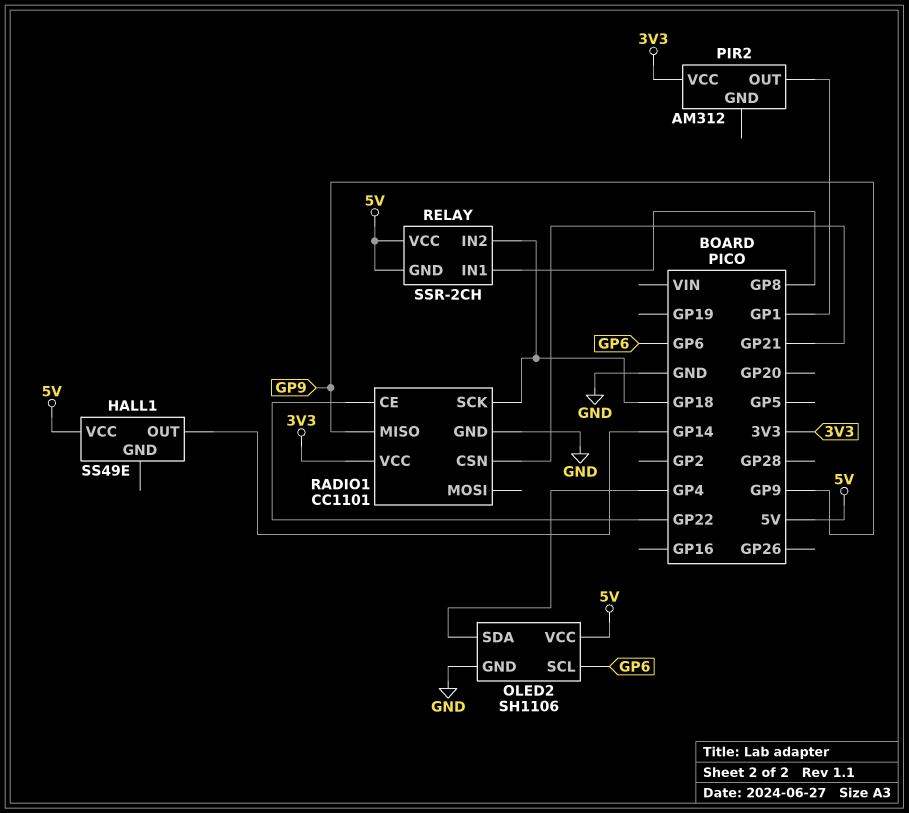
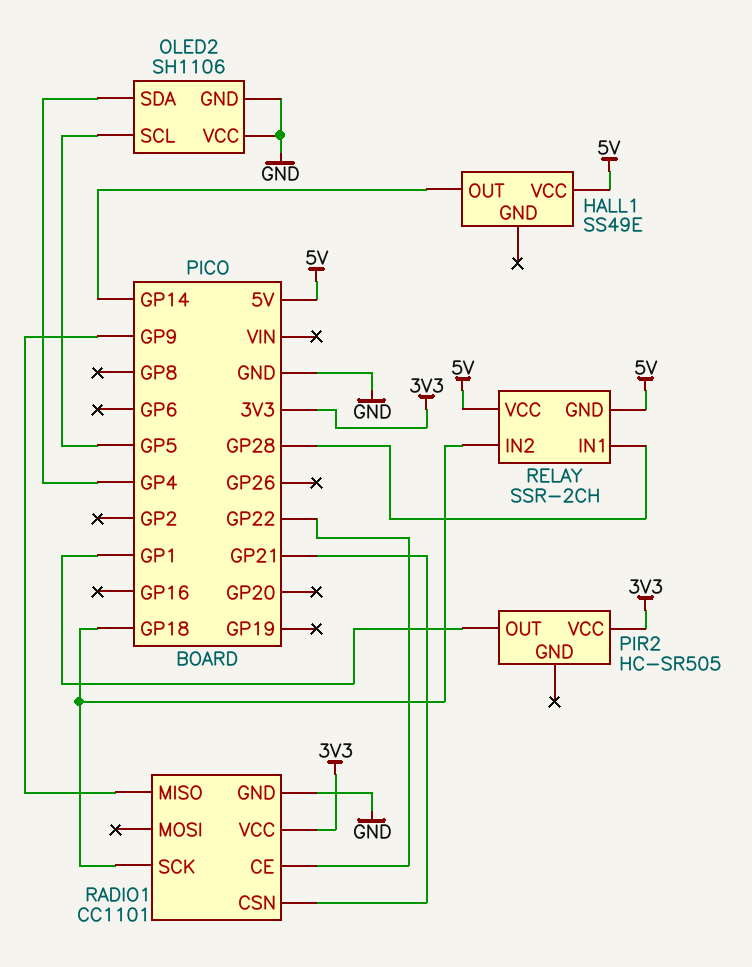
OLED2 pin SCL: GP6 -> GP5
OLED2 pin VCC: 5V -> GND
PIR2: AM312 -> HC-SR505
RELAY pin IN1: GP8 -> GP28

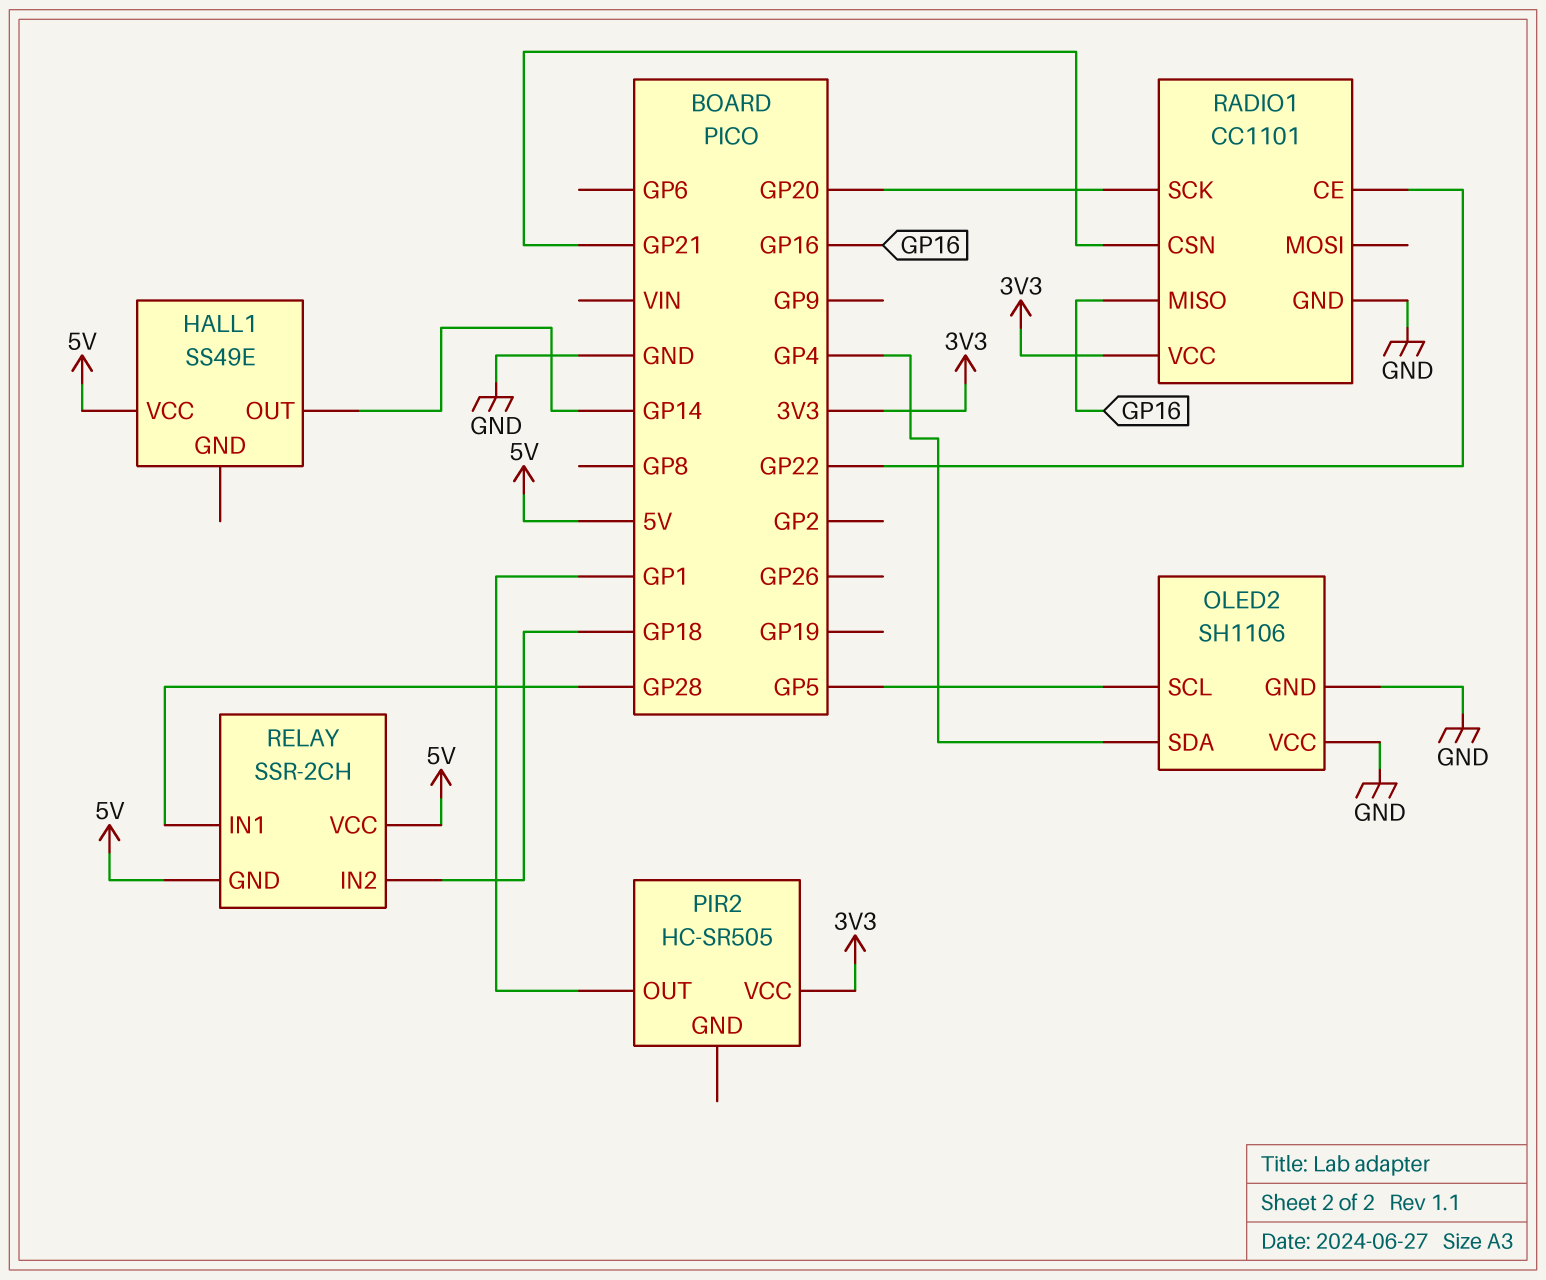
RADIO1 pin MISO: GP9 -> GP16
RADIO1 pin SCK: GP18 -> GP20

